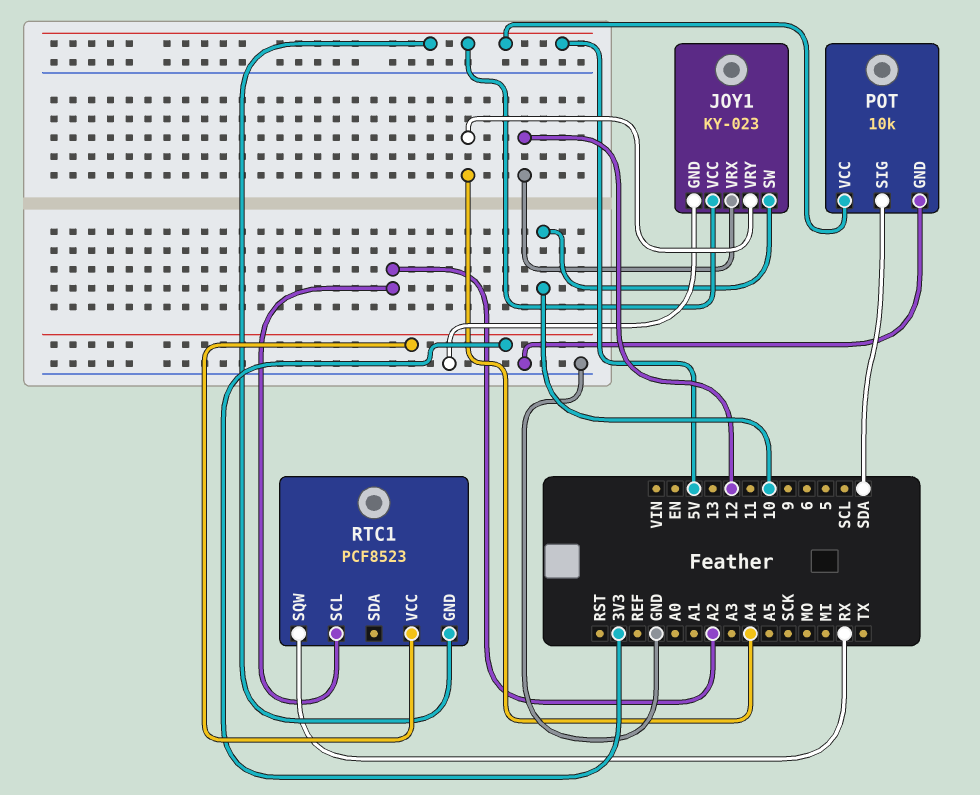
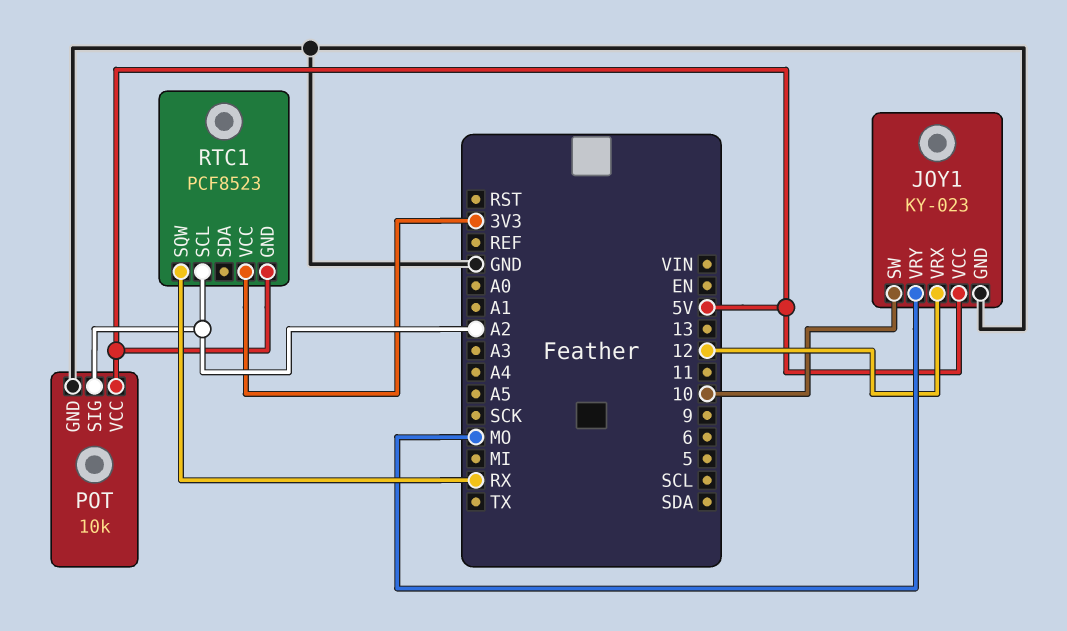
JOY1 pin VRY: A4 -> MO
POT pin SIG: SDA -> A2

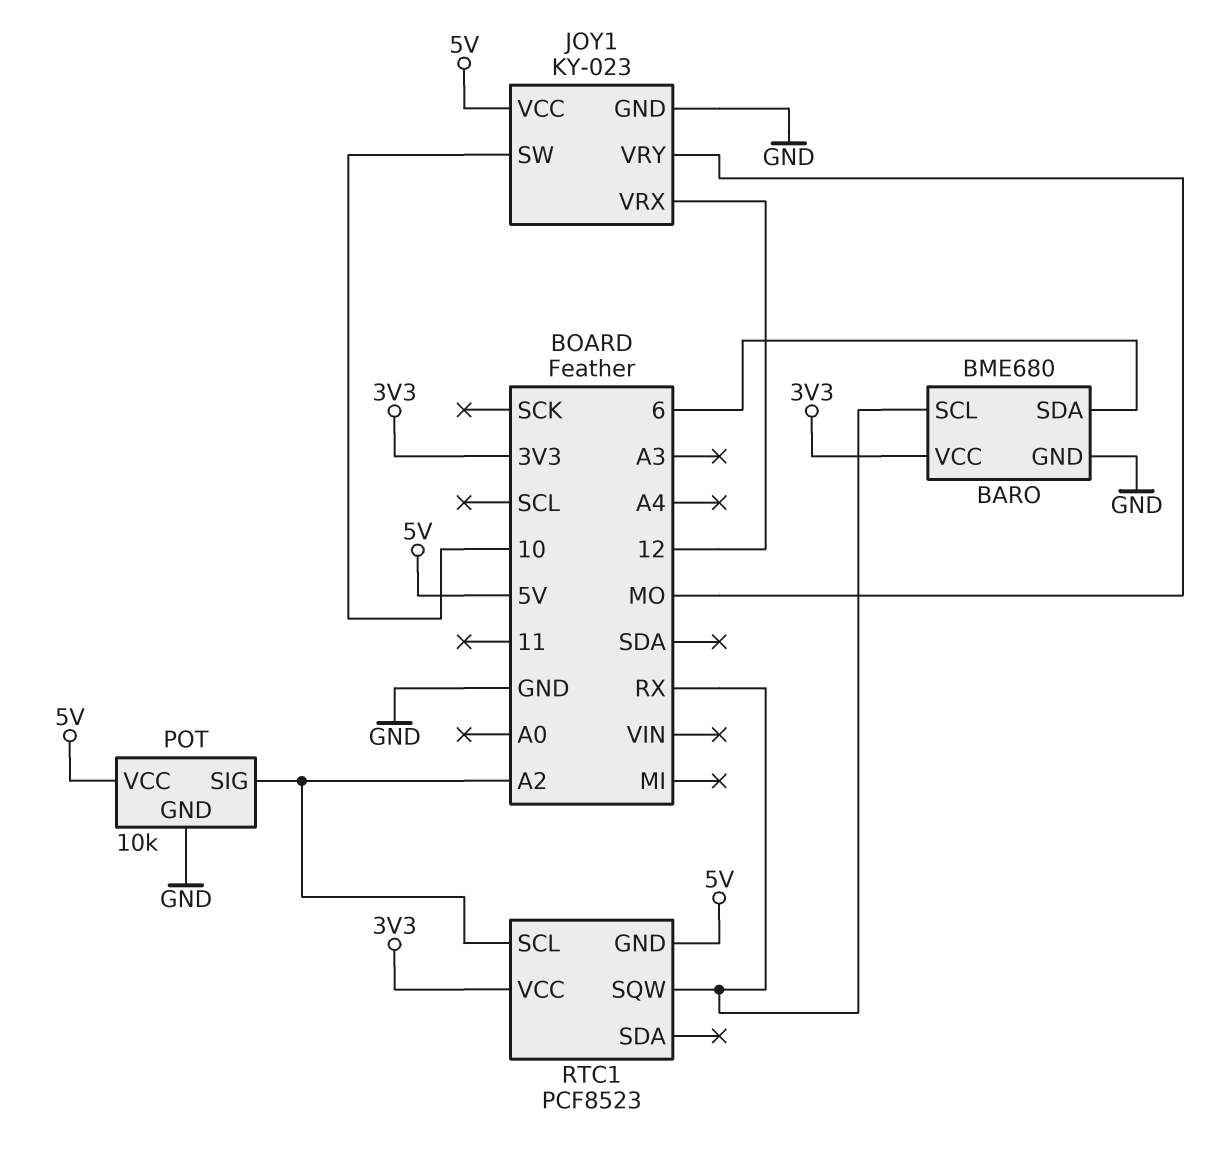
BARO: none -> BME680
BARO pin GND: none -> GND
BARO pin SCL: none -> RX
BARO pin SDA: none -> 6
BARO pin VCC: none -> 3V3

